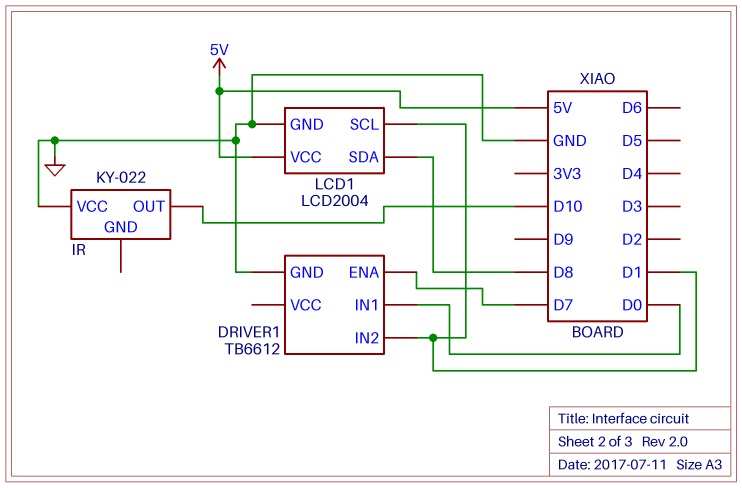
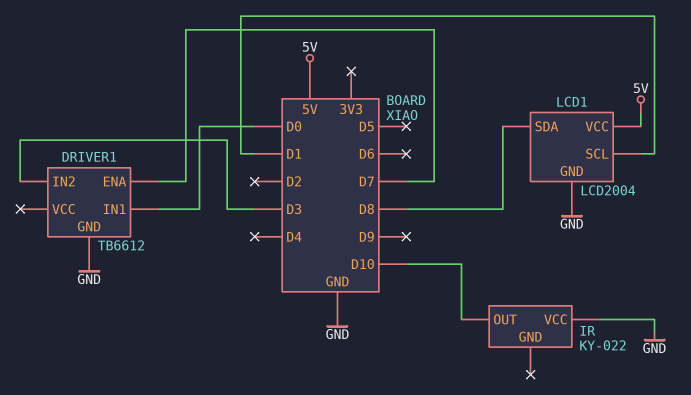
DRIVER1 pin IN2: D1 -> D3

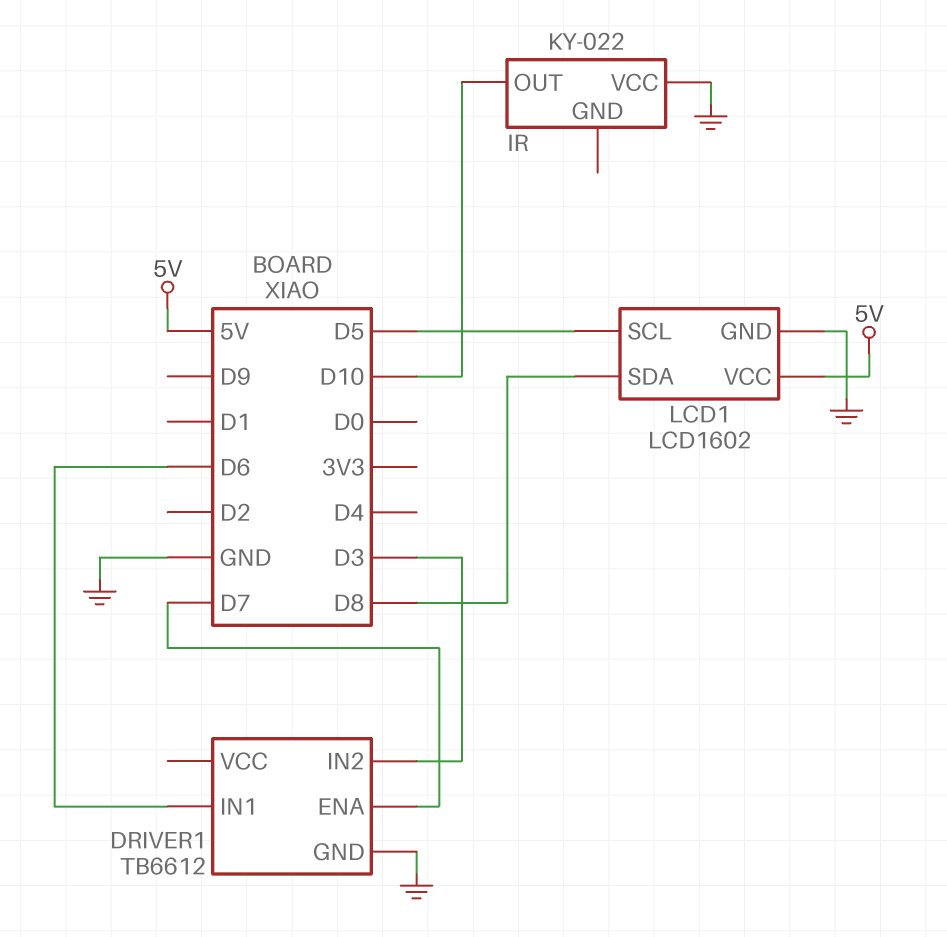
DRIVER1 pin IN1: D0 -> D6
LCD1: LCD2004 -> LCD1602
LCD1 pin SCL: D1 -> D5

